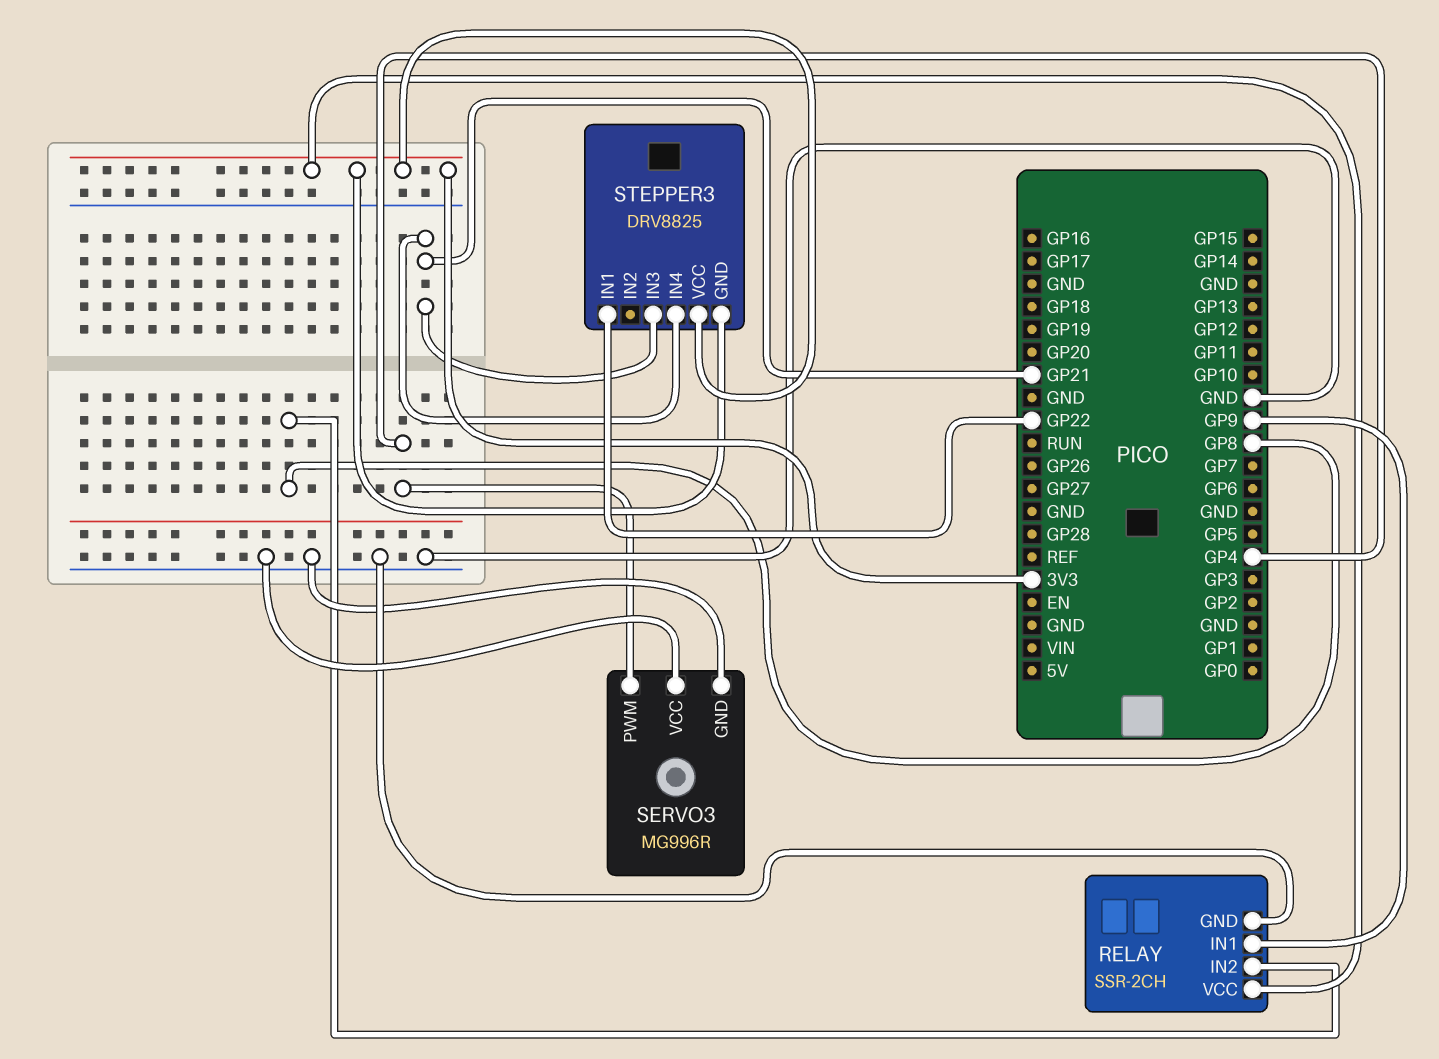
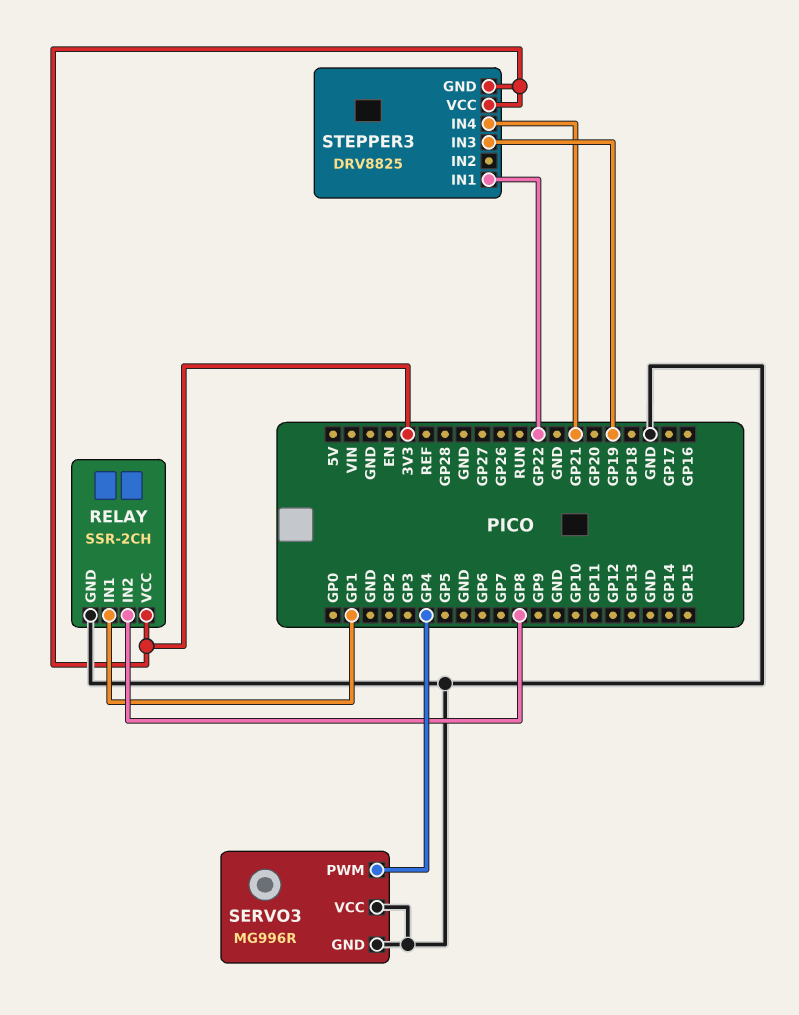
RELAY pin IN1: GP9 -> GP1
STEPPER3 pin IN3: GP21 -> GP19

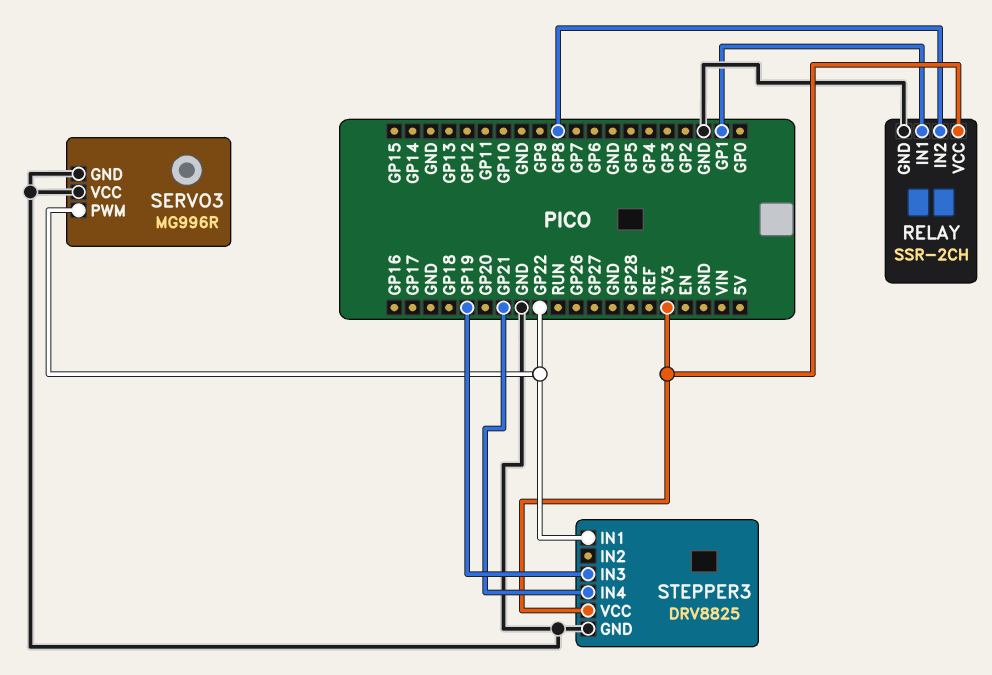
SERVO3 pin PWM: GP4 -> GP22
STEPPER3 pin GND: 3V3 -> GND

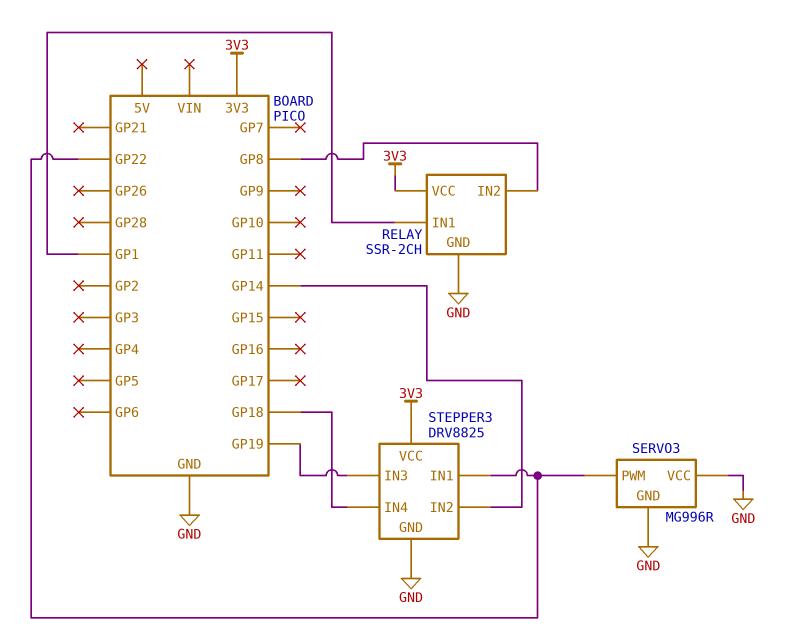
STEPPER3 pin IN2: none -> GP14
STEPPER3 pin IN4: GP21 -> GP18

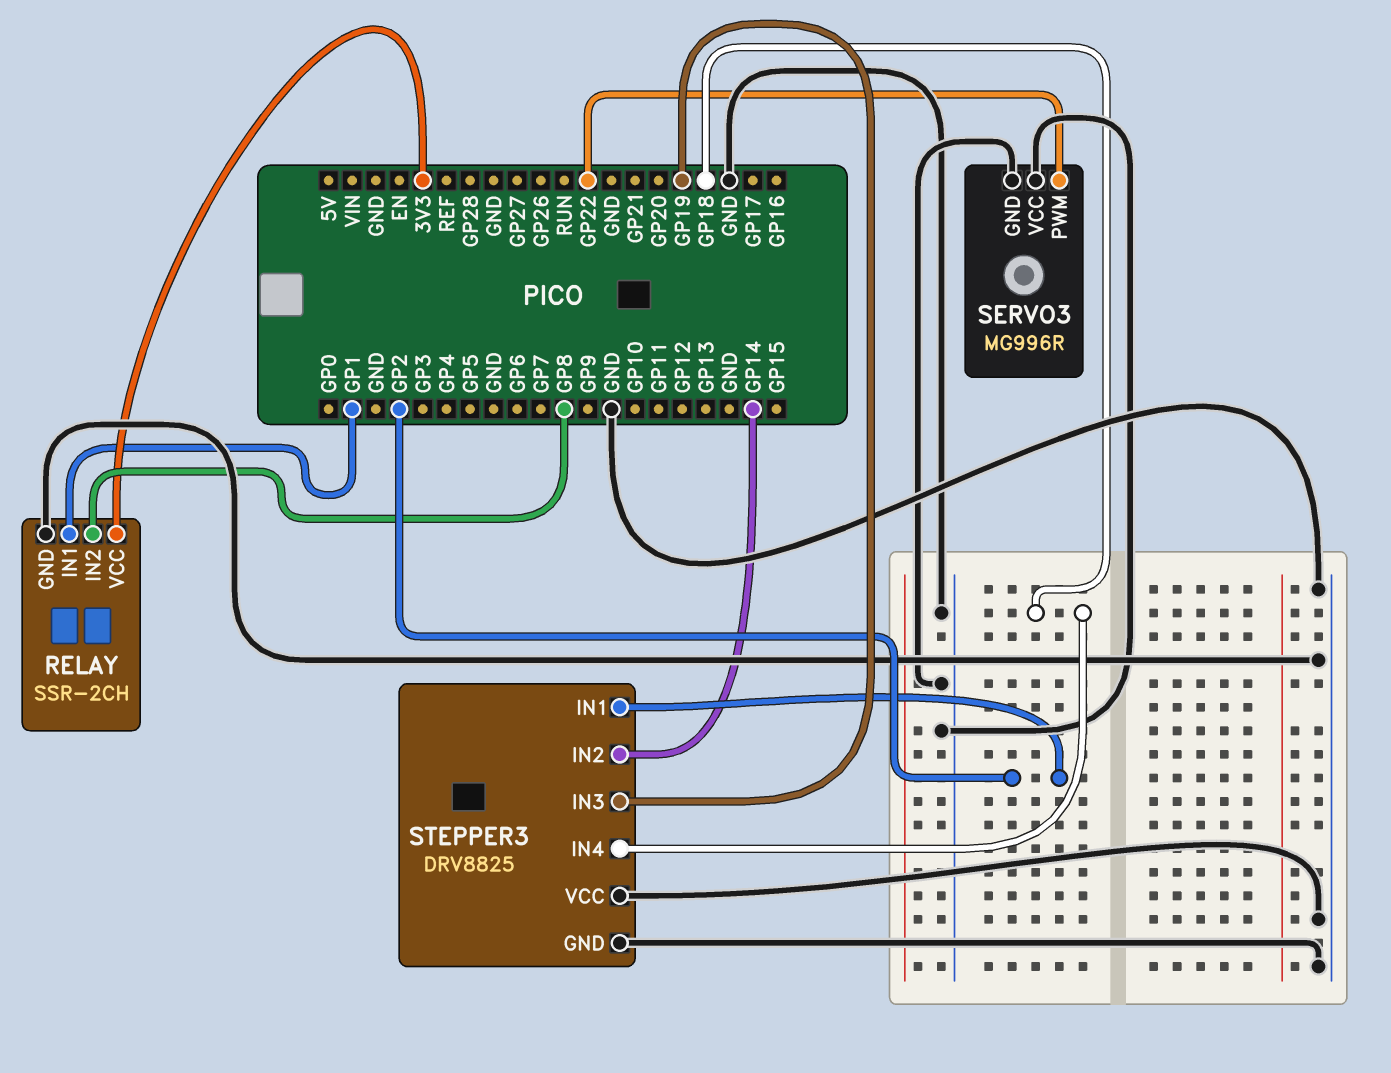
STEPPER3 pin IN1: GP22 -> GP2
STEPPER3 pin VCC: 3V3 -> GND

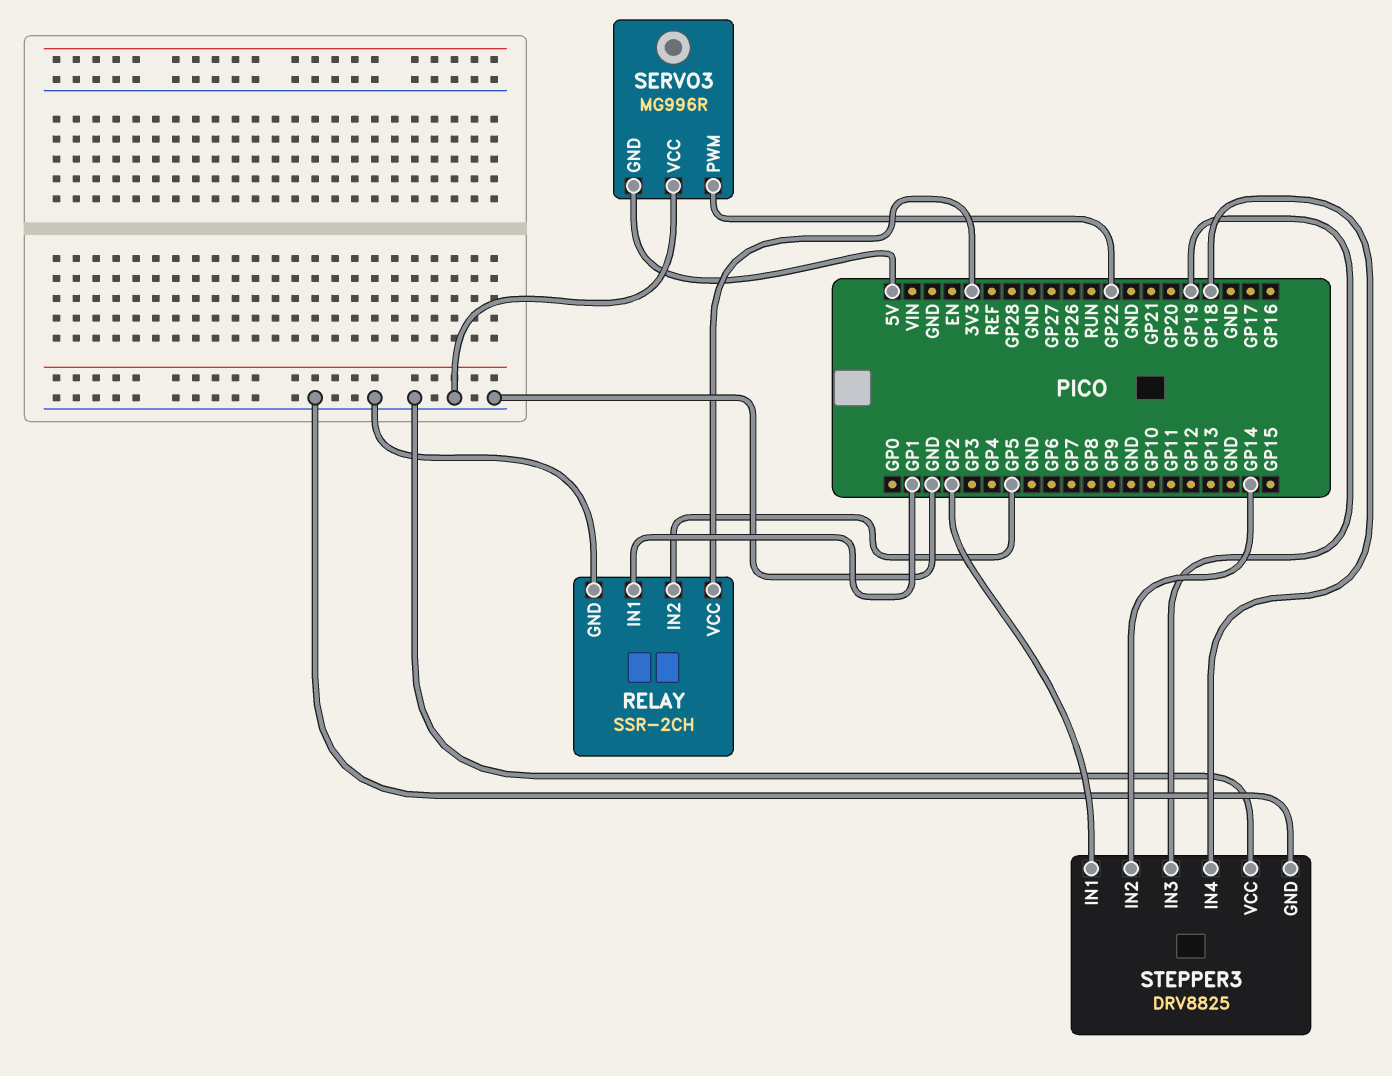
RELAY pin IN2: GP8 -> GP5
SERVO3 pin GND: GND -> 5V

